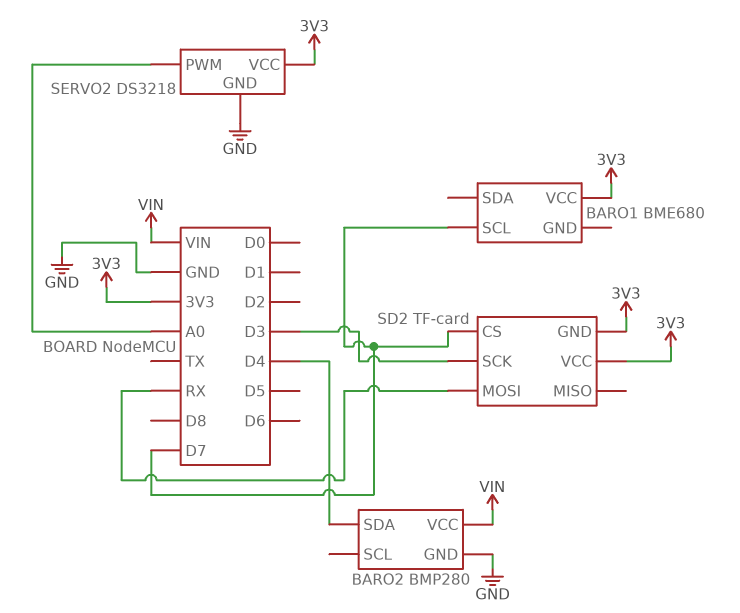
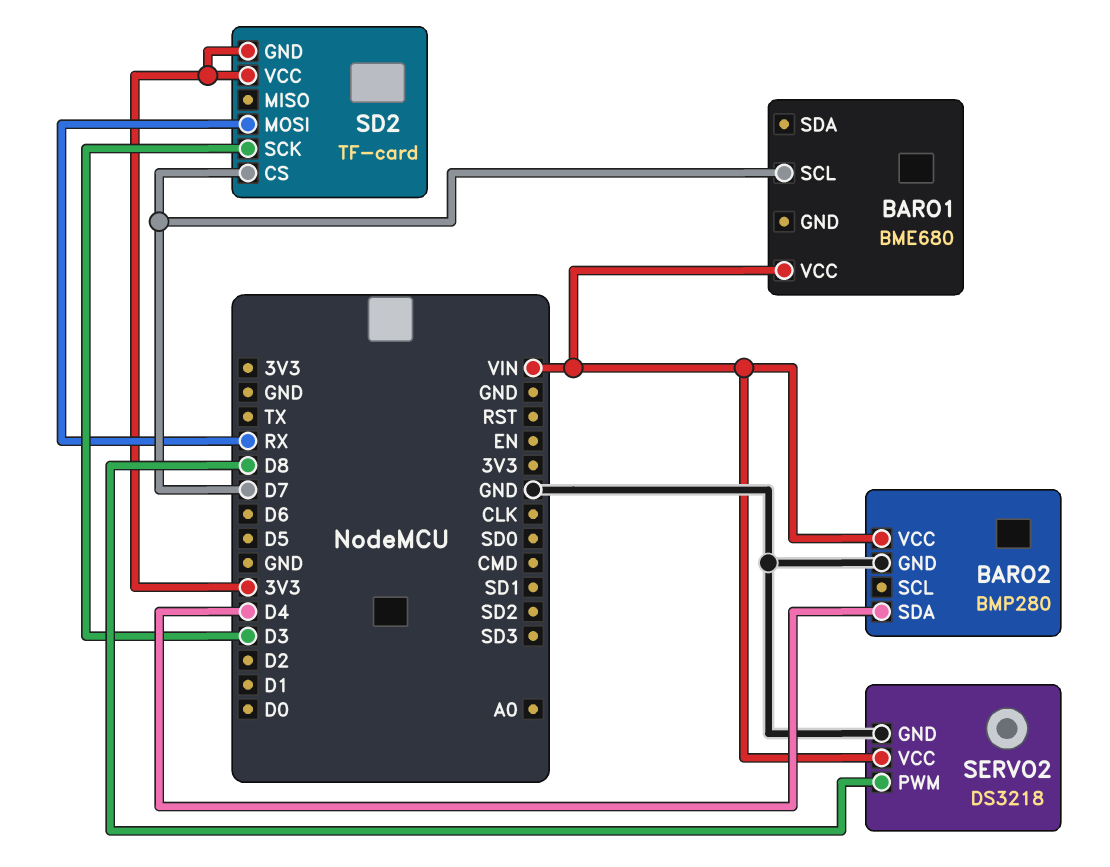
BARO1 pin VCC: 3V3 -> VIN
SERVO2 pin PWM: A0 -> D8
SERVO2 pin VCC: 3V3 -> VIN

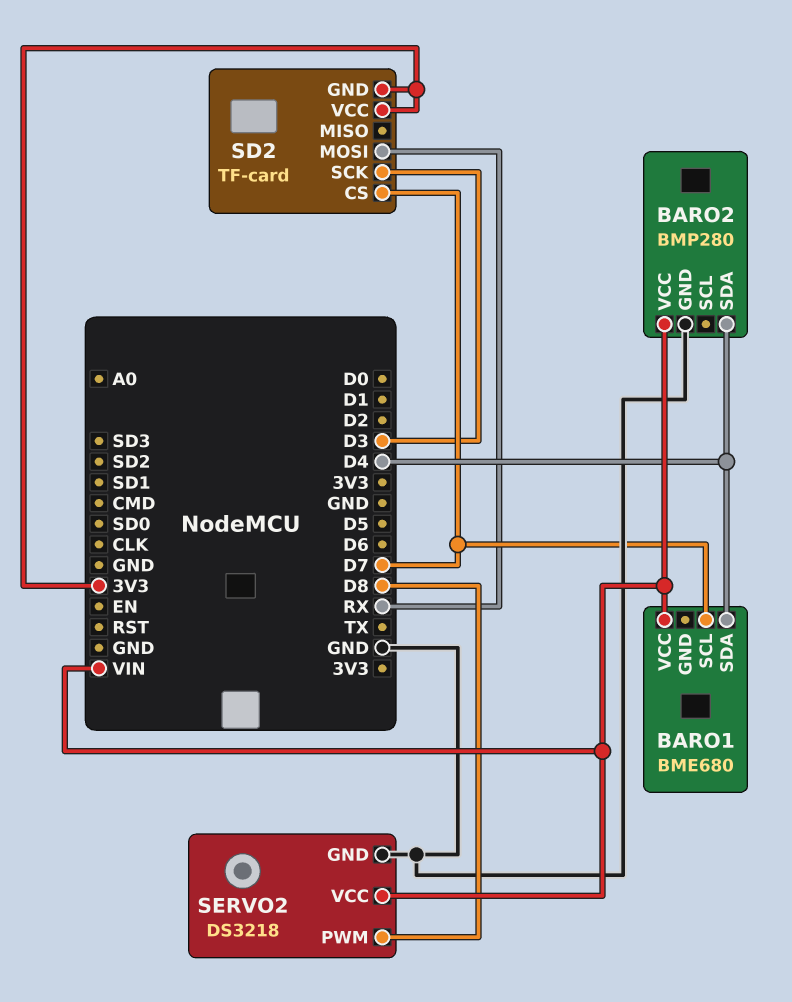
BARO1 pin SDA: none -> D4

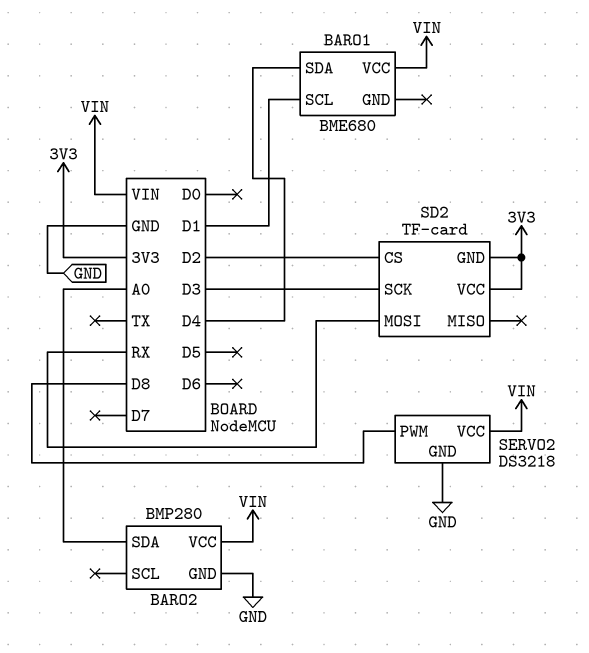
BARO1 pin SCL: D7 -> D1
BARO2 pin SDA: D4 -> A0
SD2 pin CS: D7 -> D2

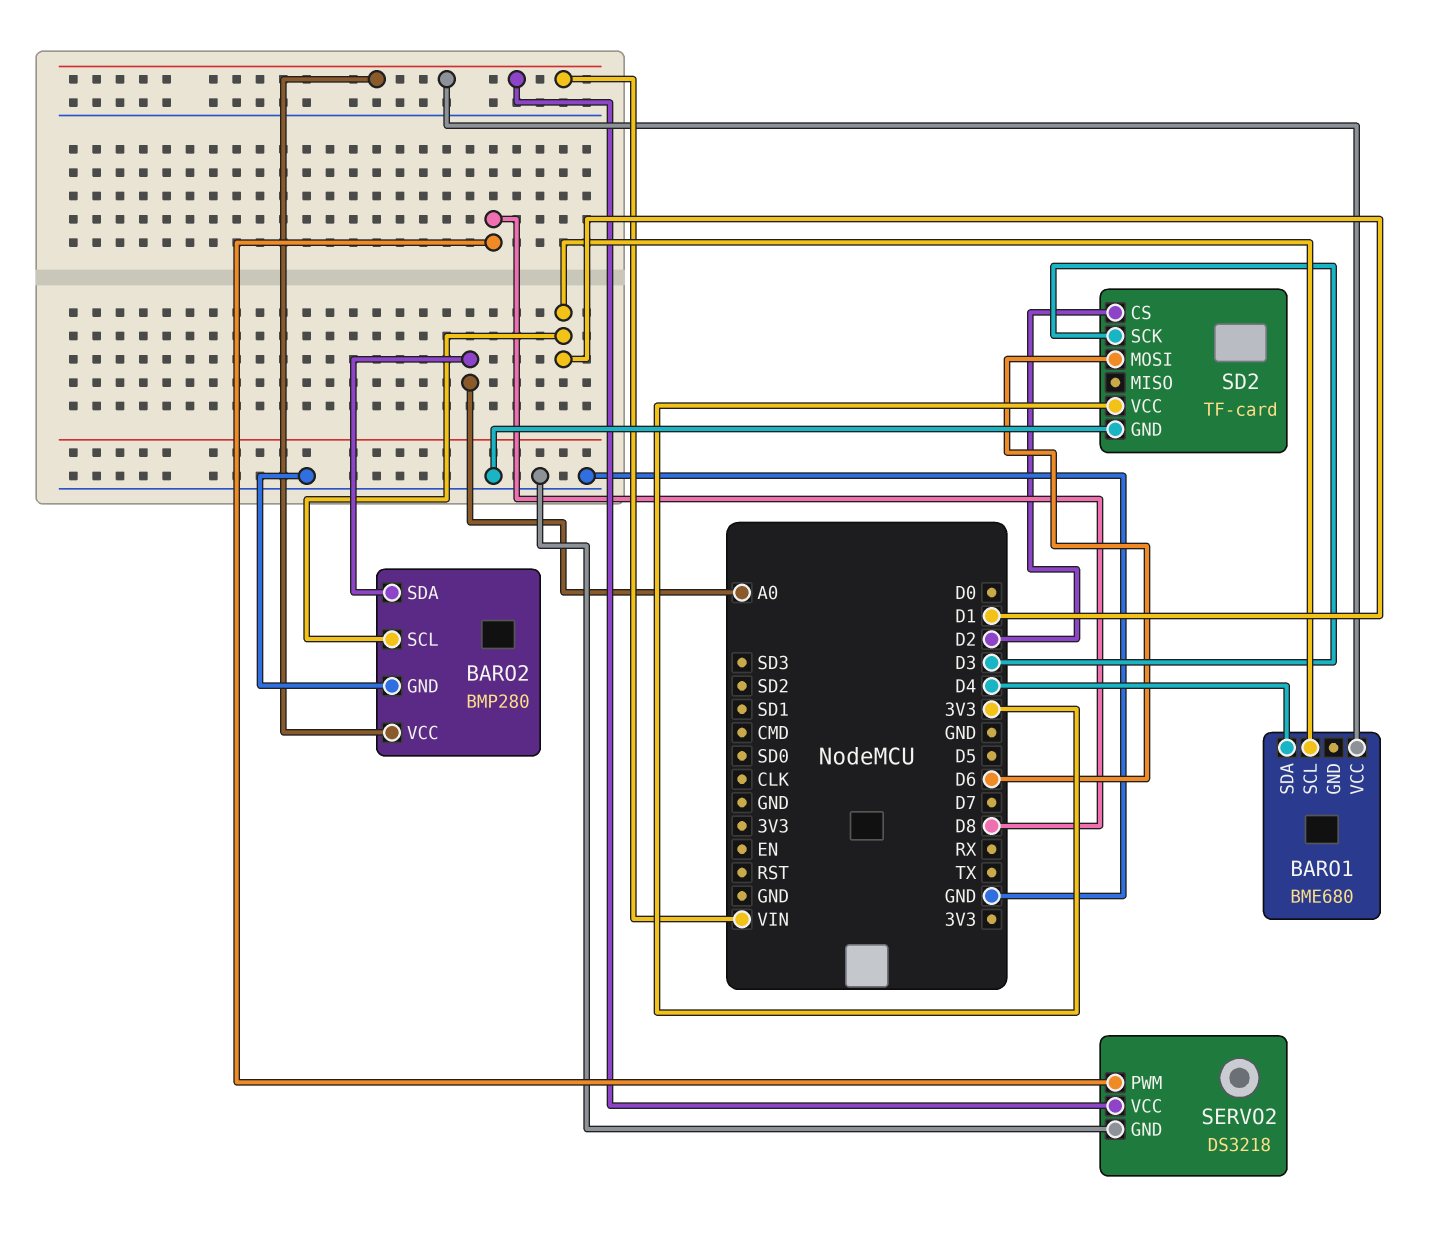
BARO2 pin SCL: none -> D1
SD2 pin GND: 3V3 -> GND
SD2 pin MOSI: RX -> D6

